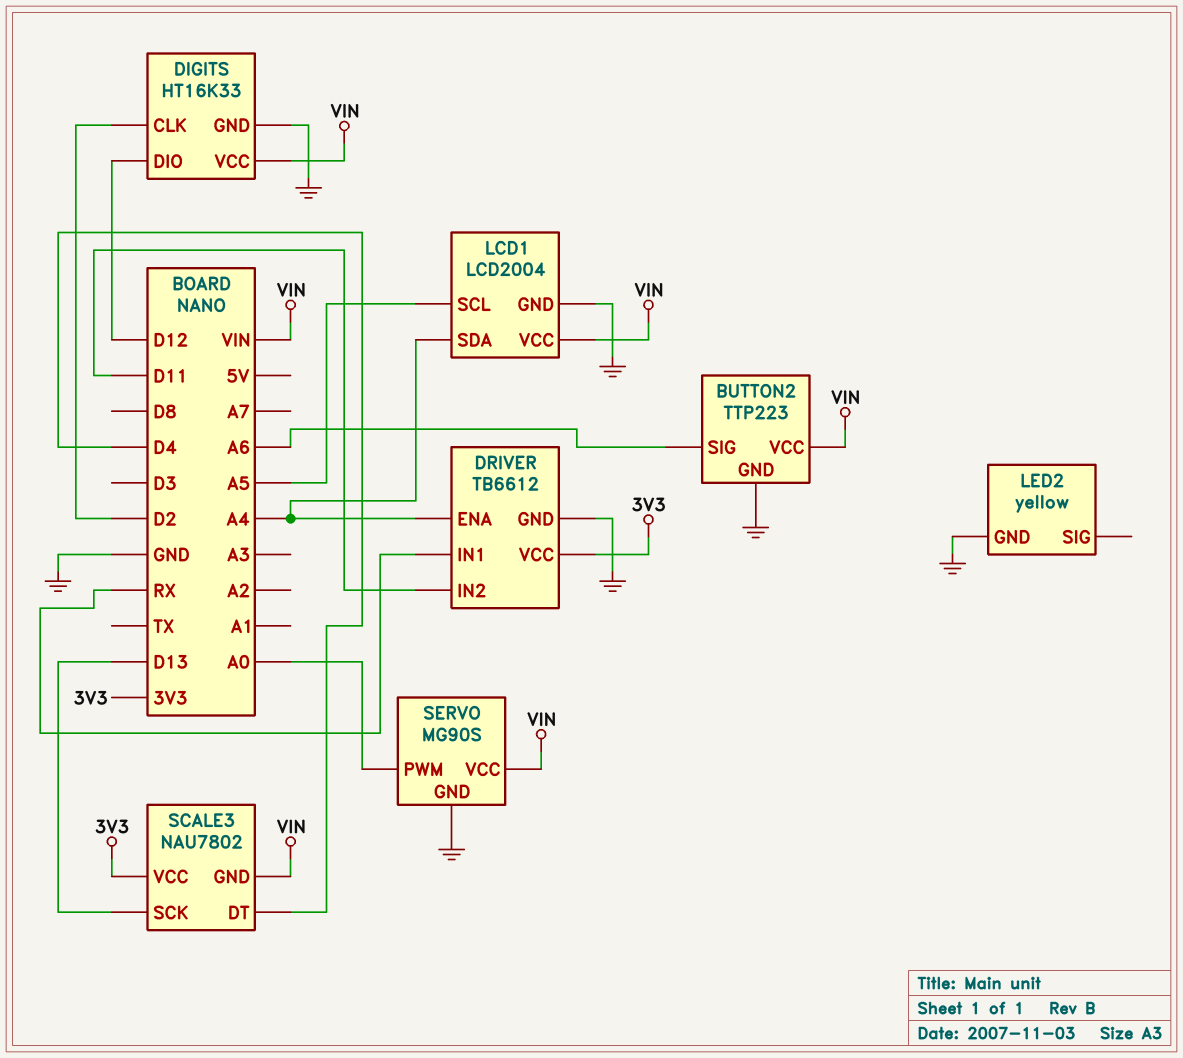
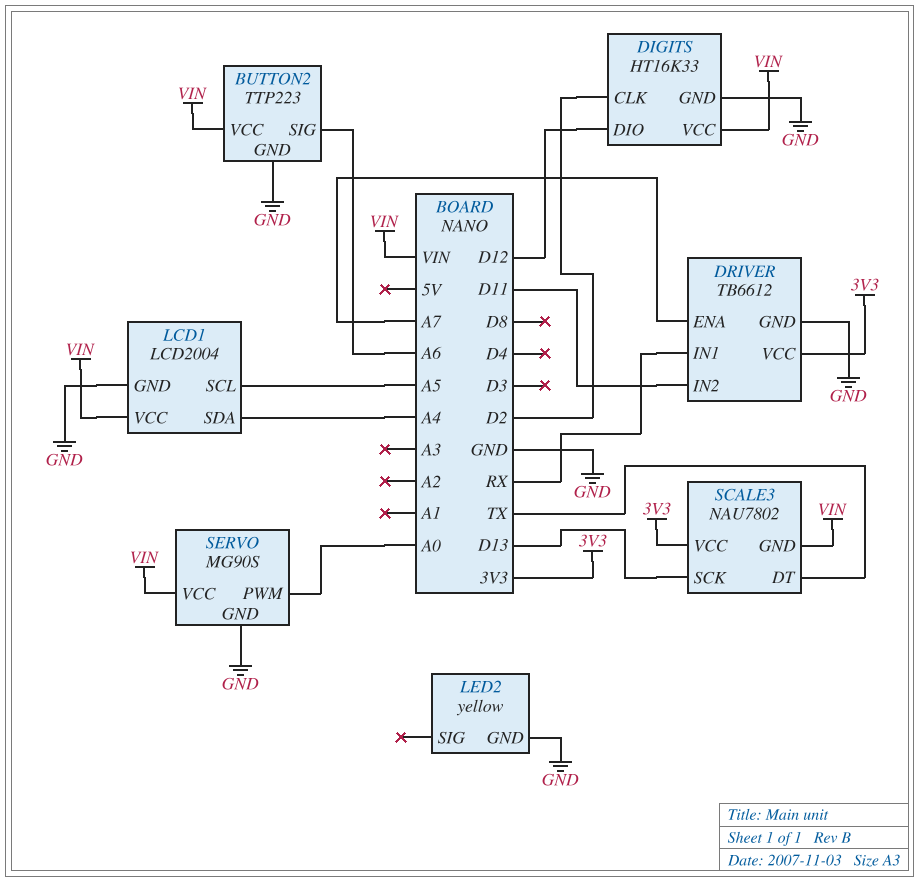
DRIVER pin ENA: A4 -> A7
SCALE3 pin DT: D4 -> TX

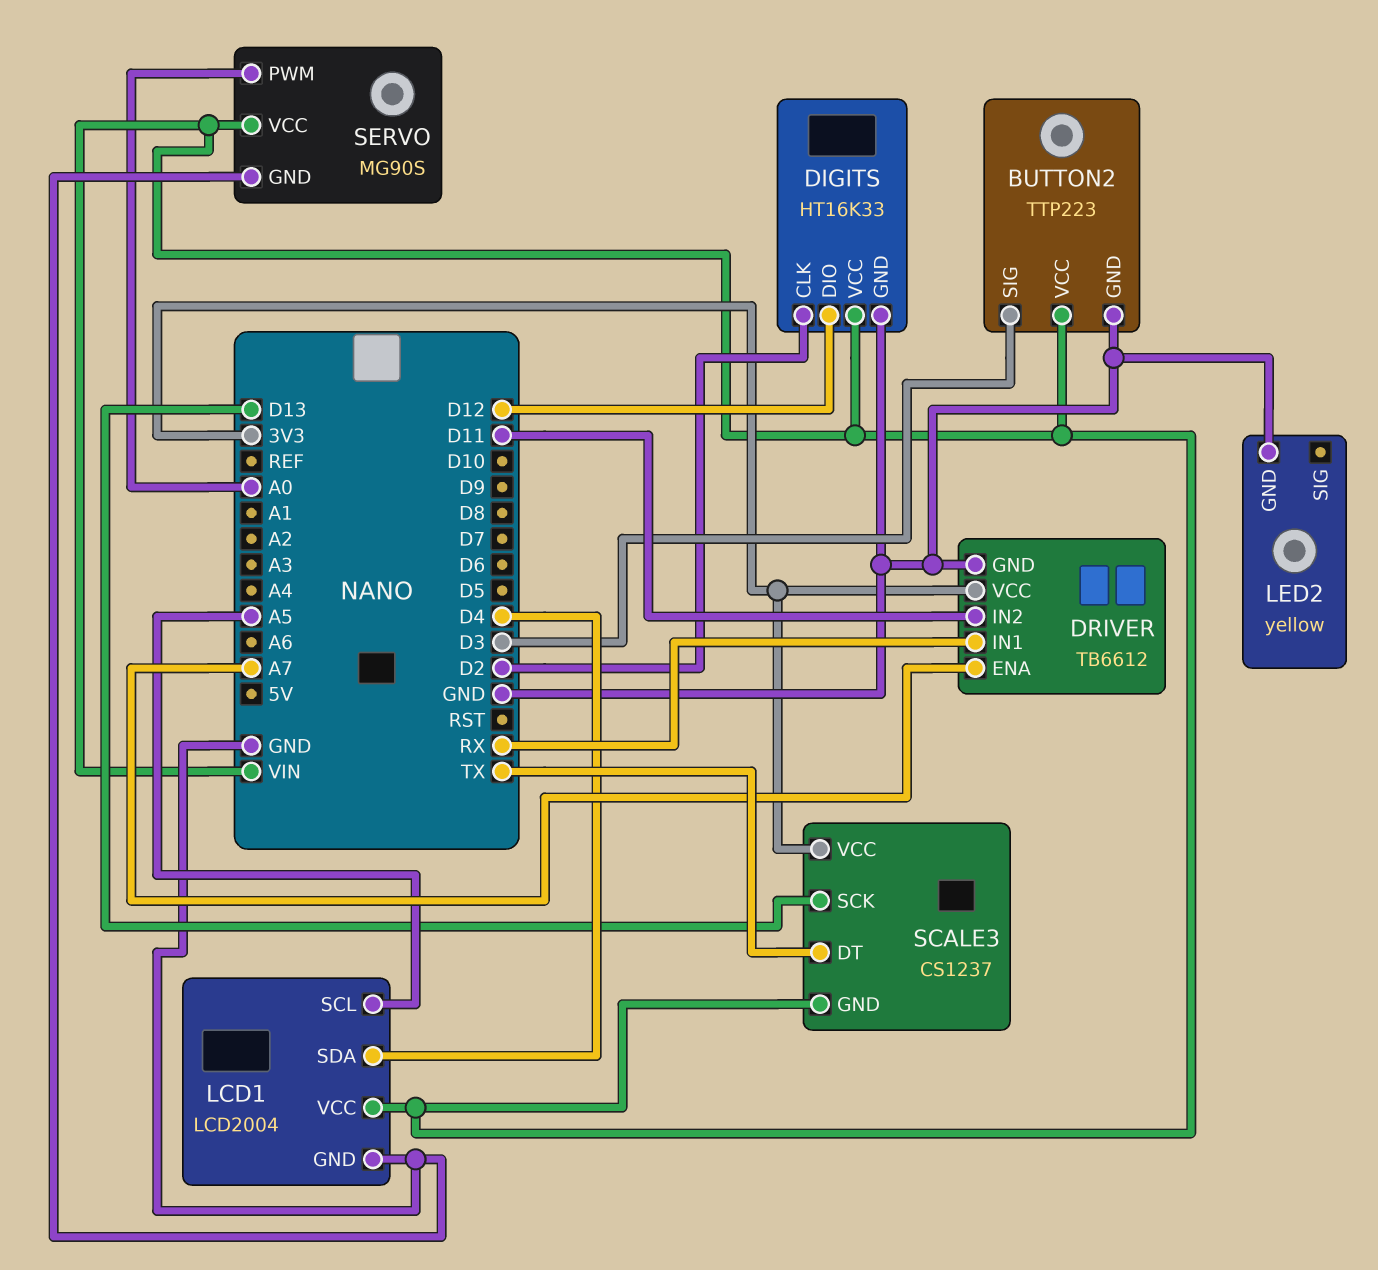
BUTTON2 pin SIG: A6 -> D3
LCD1 pin SDA: A4 -> D4
SCALE3: NAU7802 -> CS1237

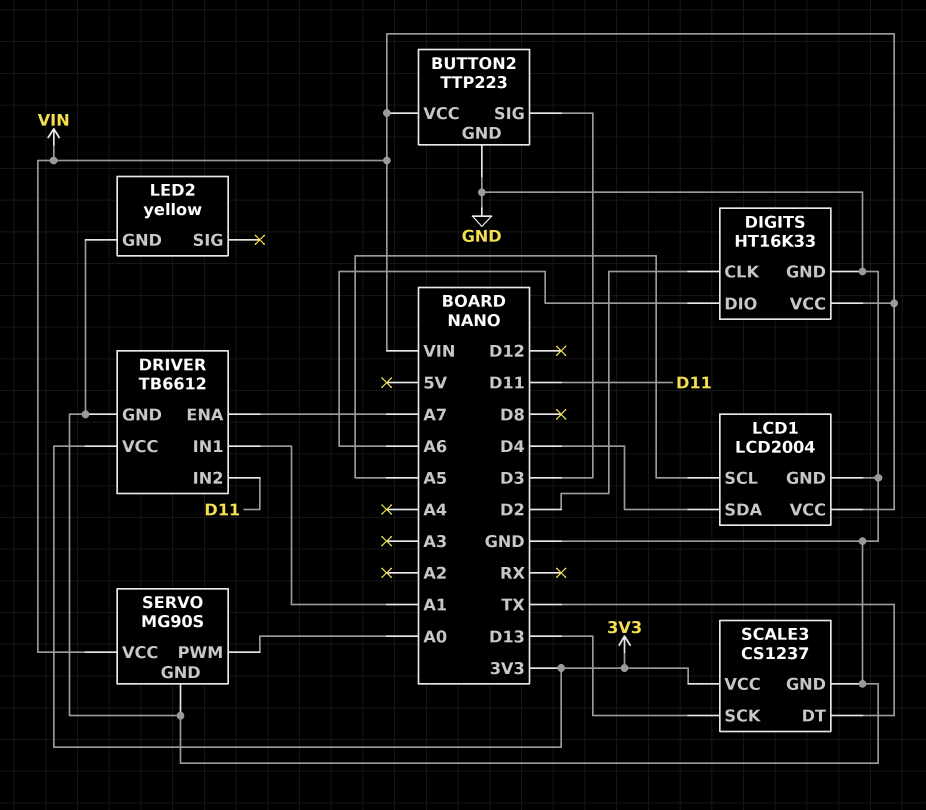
DIGITS pin DIO: D12 -> A6
DRIVER pin IN1: RX -> A1
SCALE3 pin GND: VIN -> GND

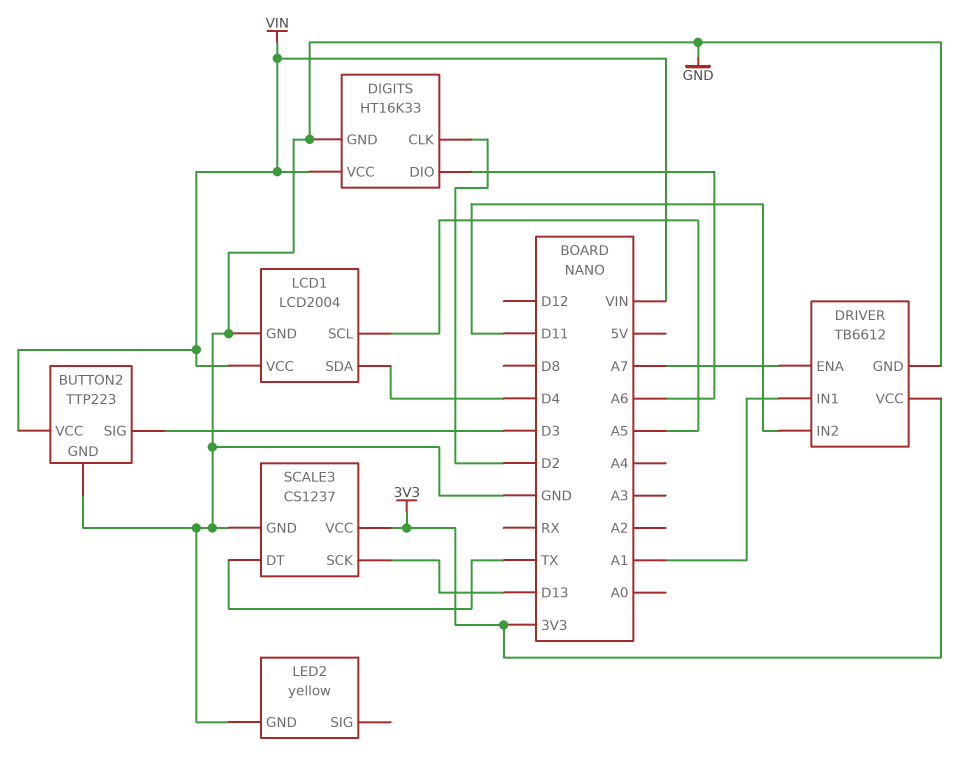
SERVO: MG90S -> none
SERVO pin GND: GND -> none
SERVO pin PWM: A0 -> none
SERVO pin VCC: VIN -> none

